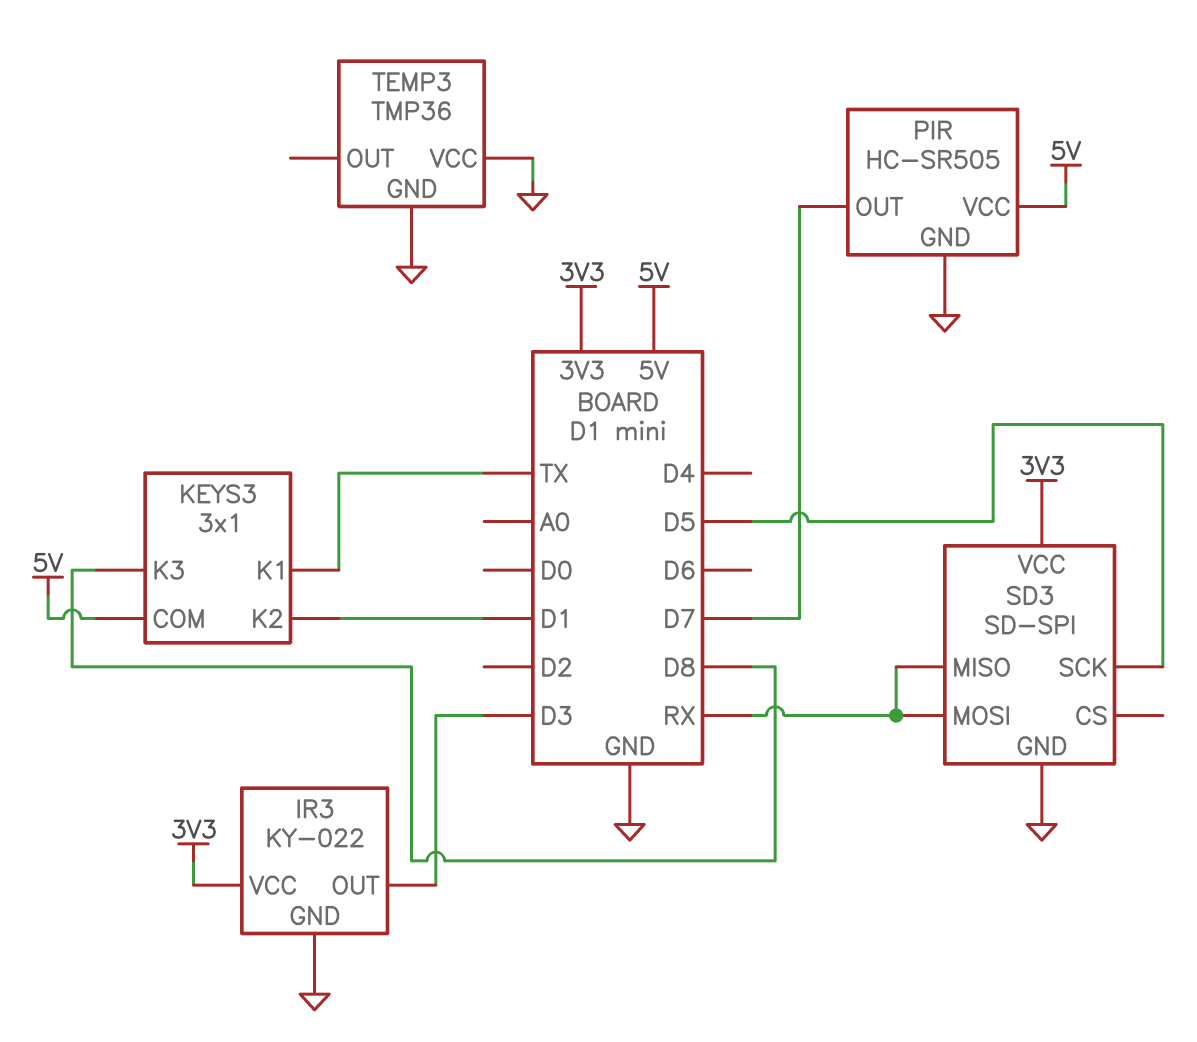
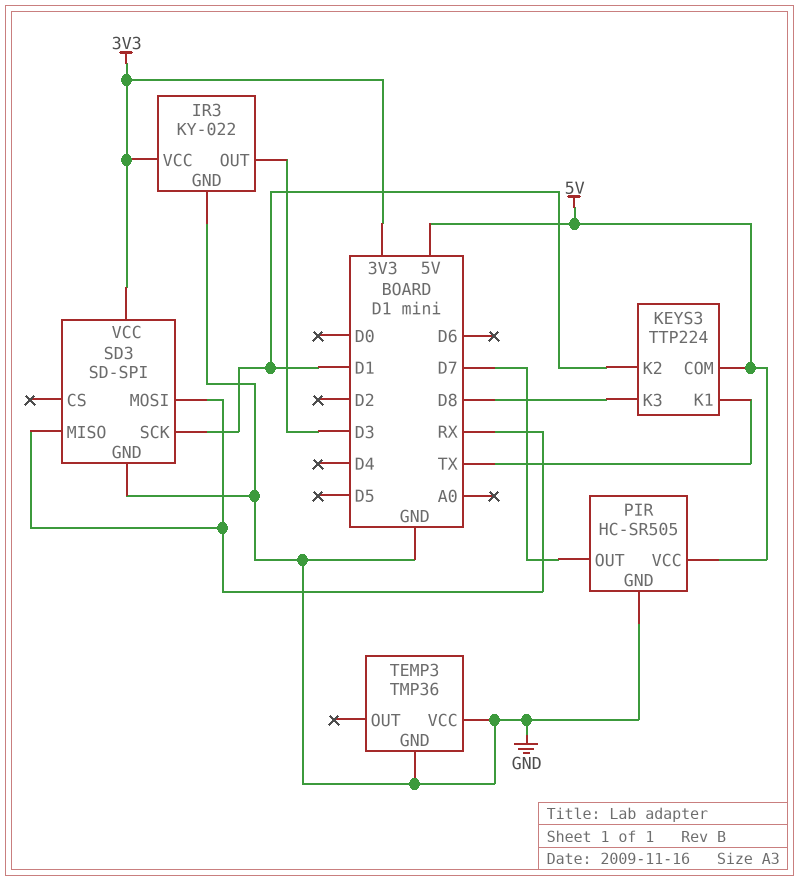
KEYS3: 3x1 -> TTP224
SD3 pin SCK: D5 -> D1

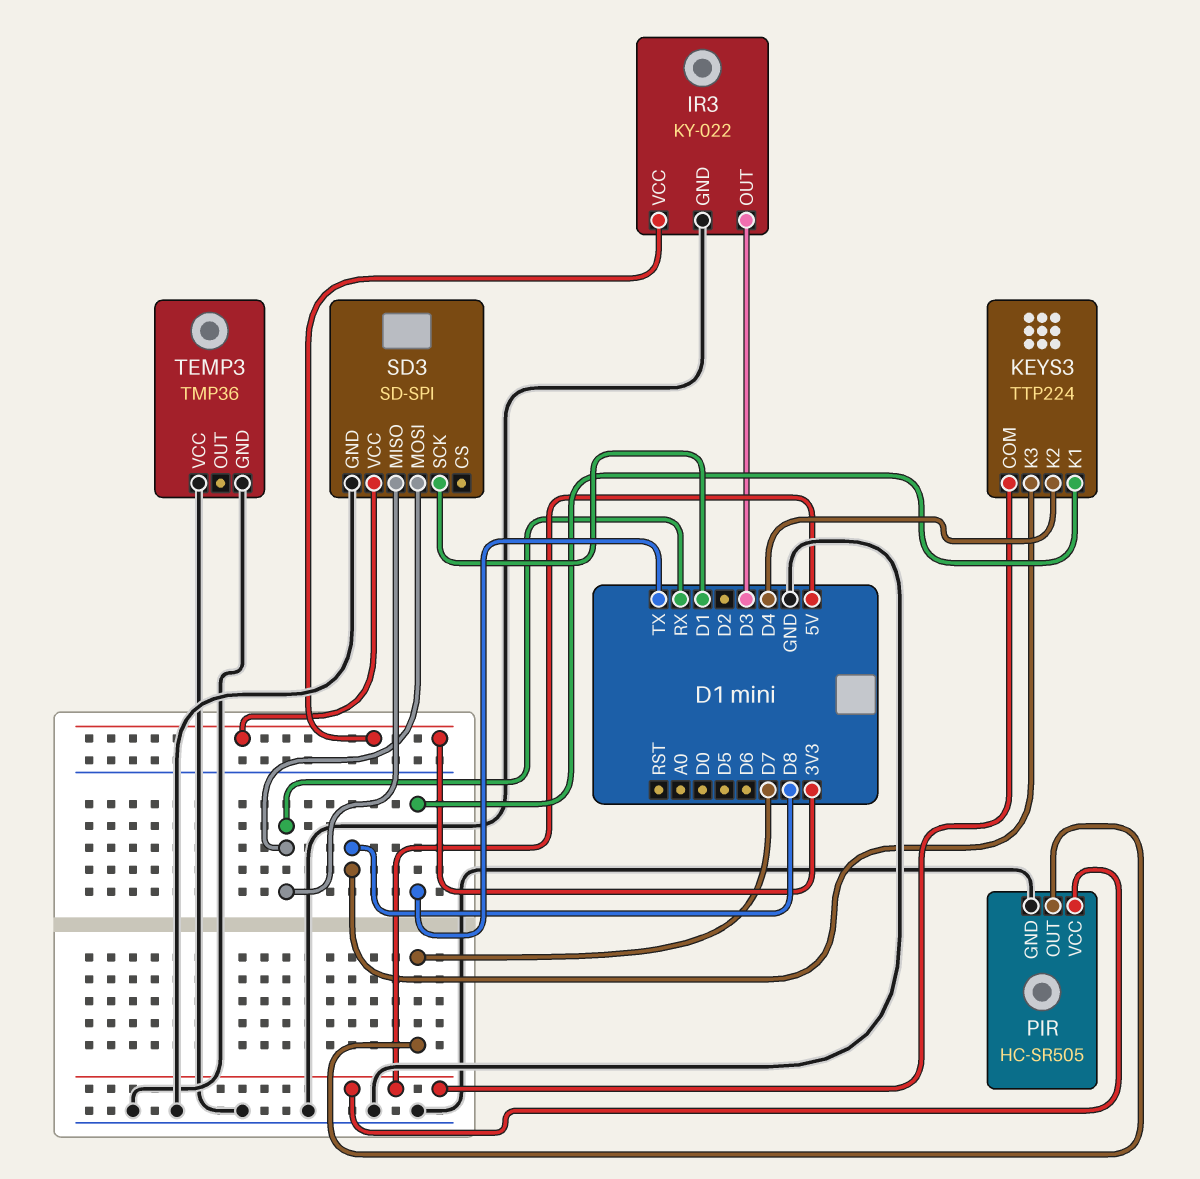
KEYS3 pin K2: D1 -> D4

